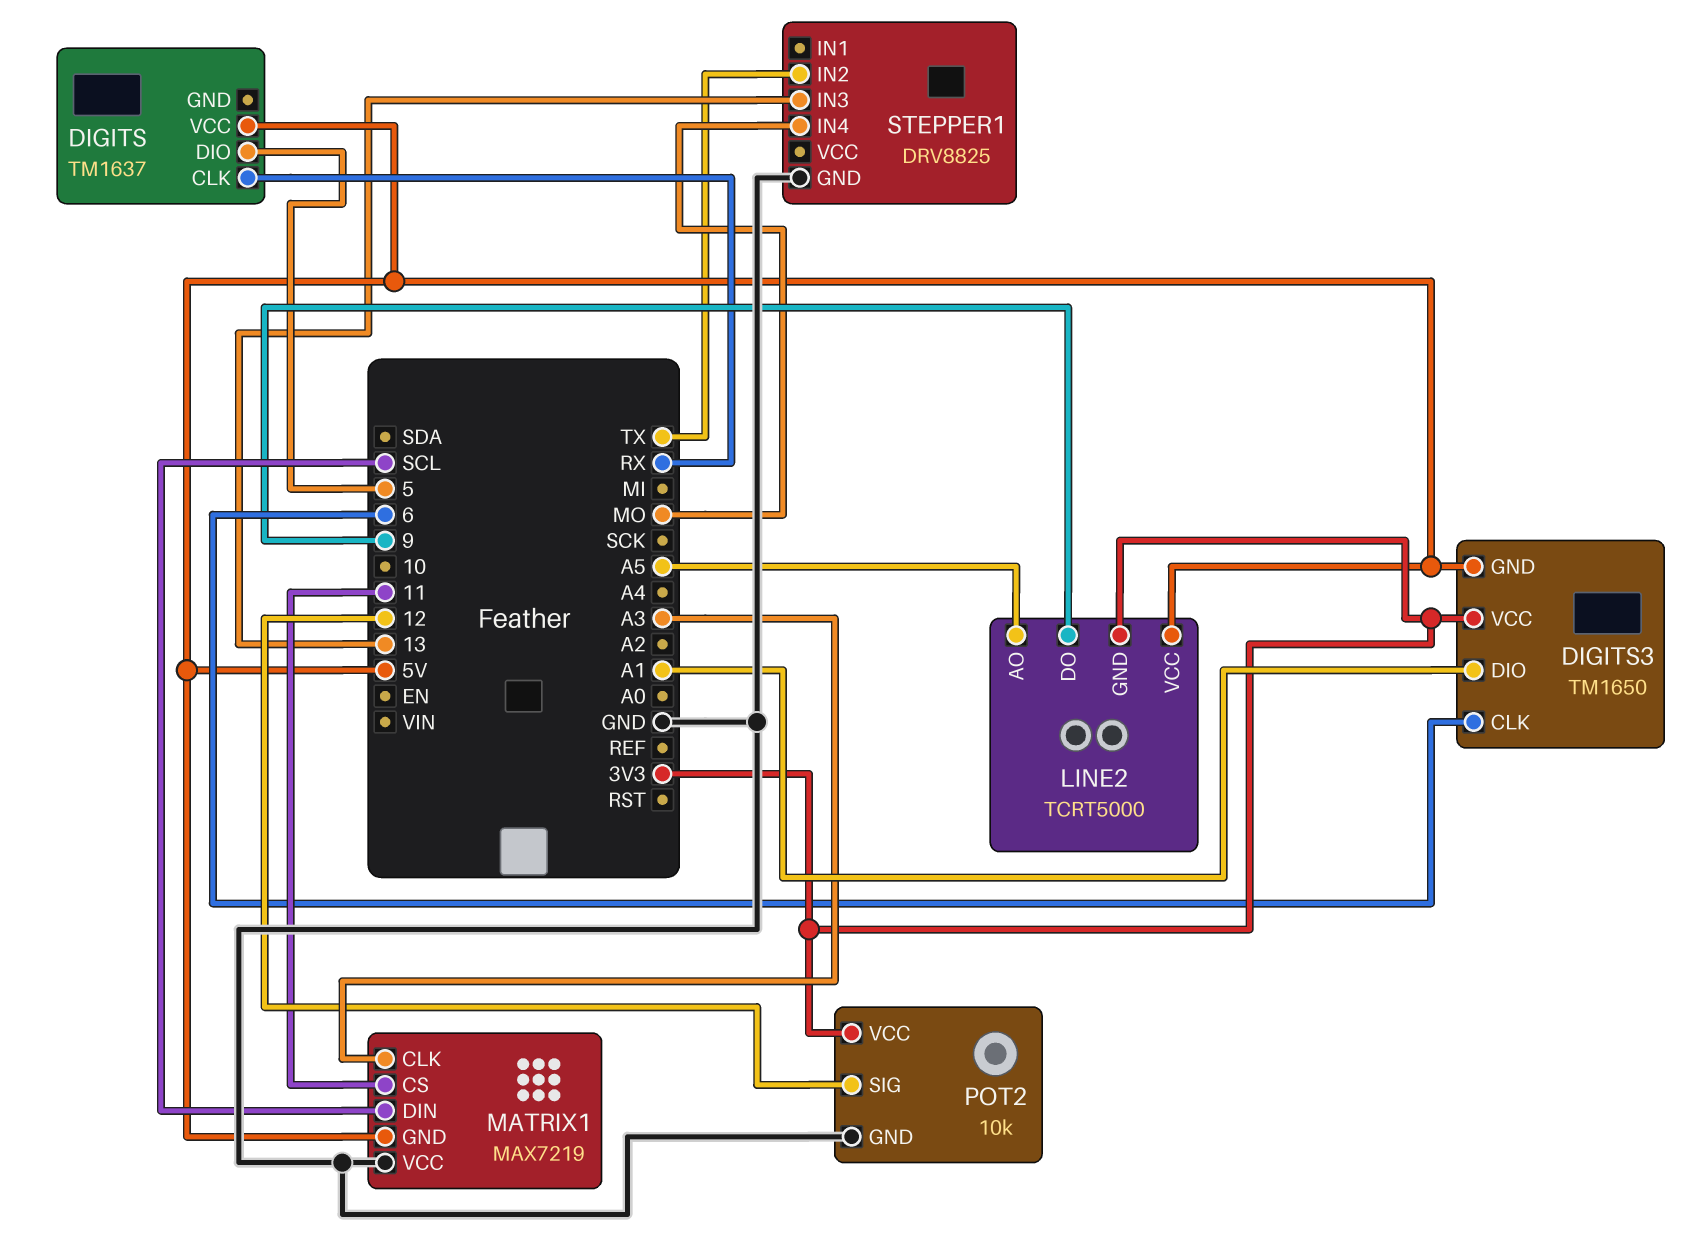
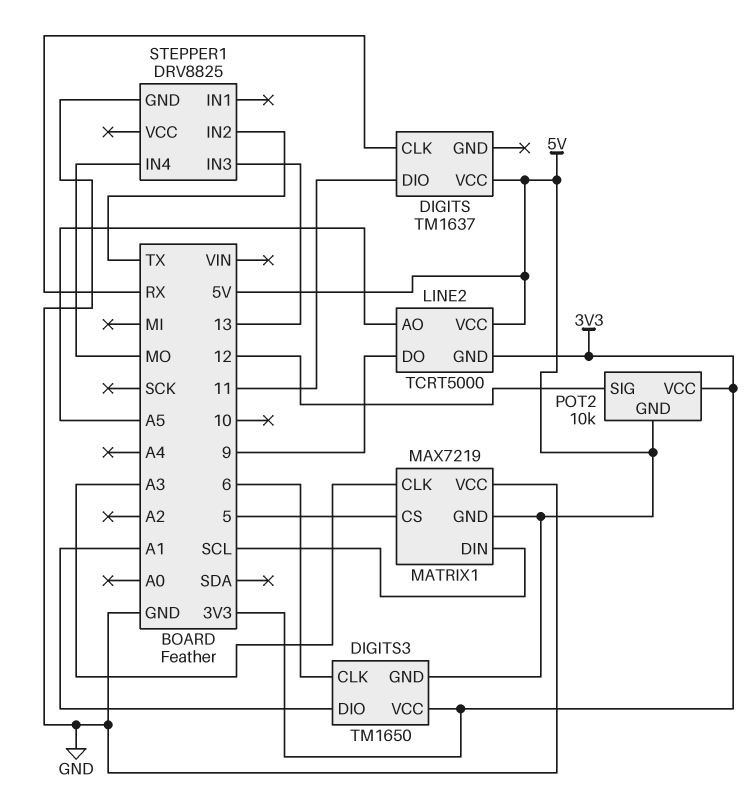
DIGITS pin DIO: 5 -> 11
MATRIX1 pin CS: 11 -> 5
POT2 pin GND: GND -> 5V

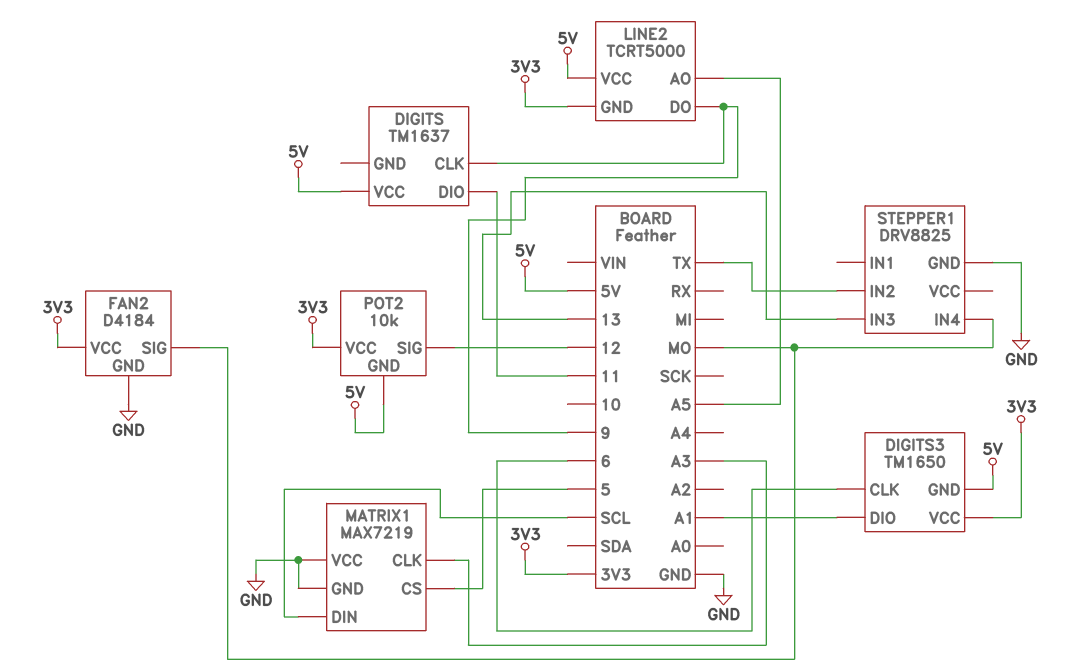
DIGITS pin CLK: RX -> 9
FAN2: none -> D4184
FAN2 pin GND: none -> GND
FAN2 pin SIG: none -> MO
FAN2 pin VCC: none -> 3V3
MATRIX1 pin GND: 5V -> GND

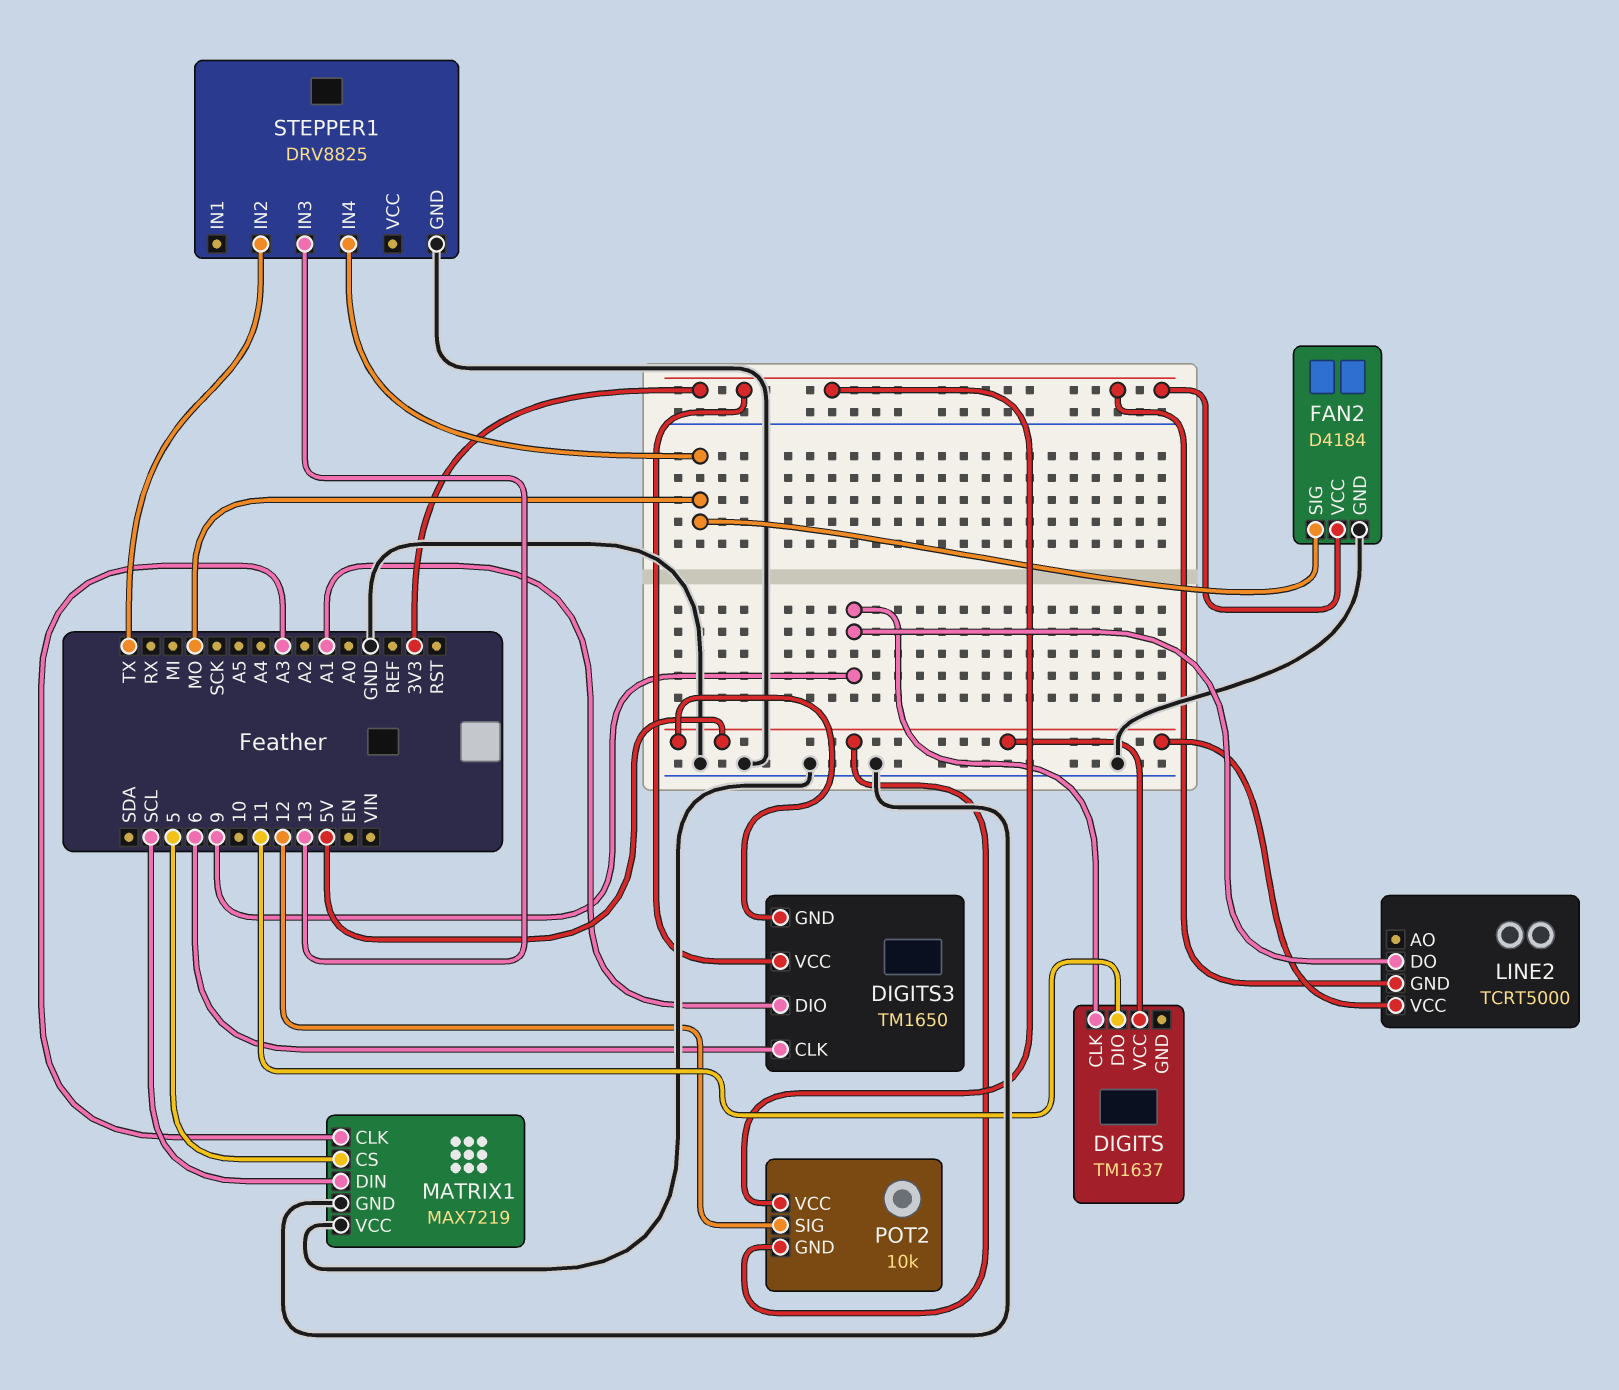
LINE2 pin AO: A5 -> none

